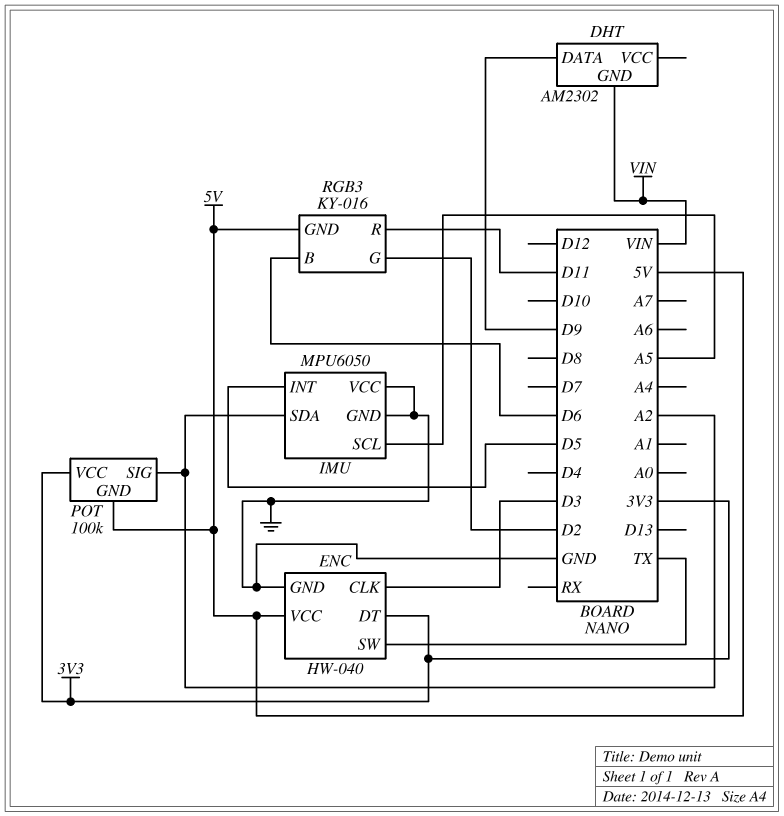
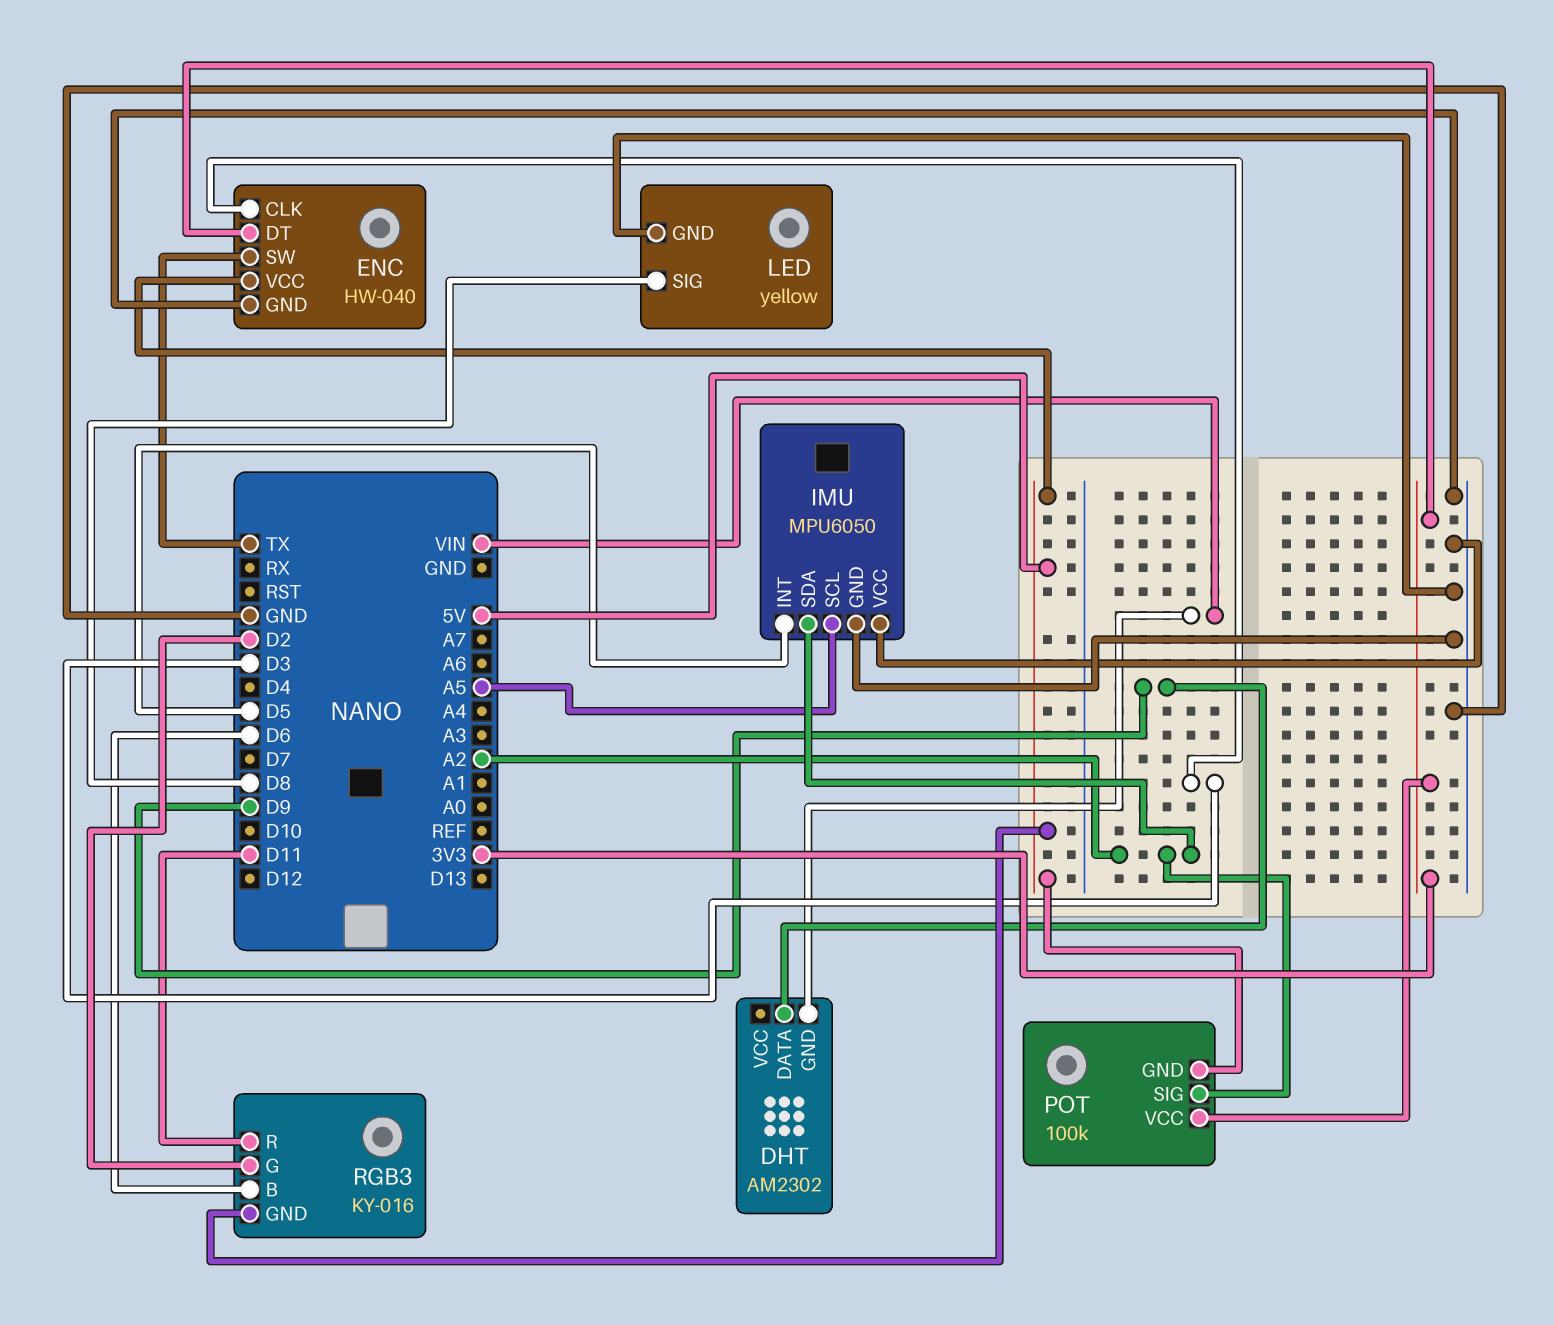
LED: none -> yellow
LED pin GND: none -> GND
LED pin SIG: none -> D8

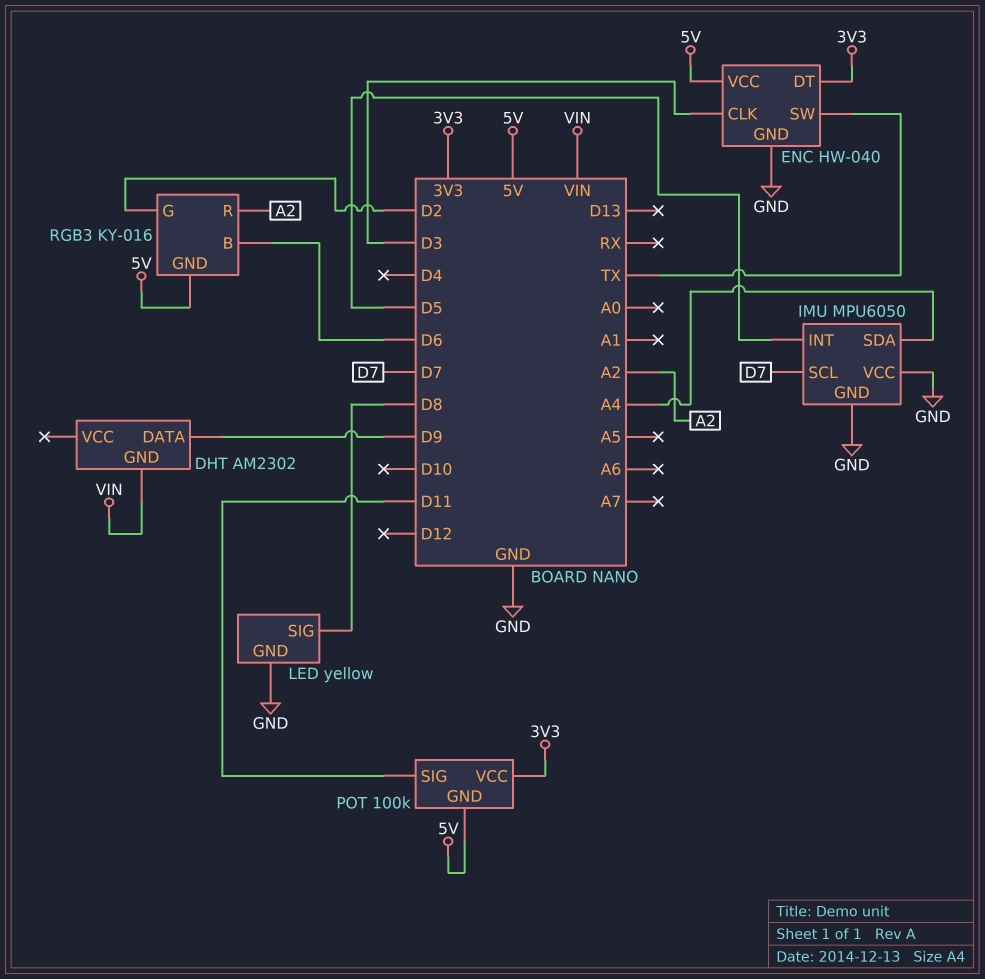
IMU pin SCL: A5 -> D7
IMU pin SDA: A2 -> A4
POT pin SIG: A2 -> D11
RGB3 pin R: D11 -> A2

